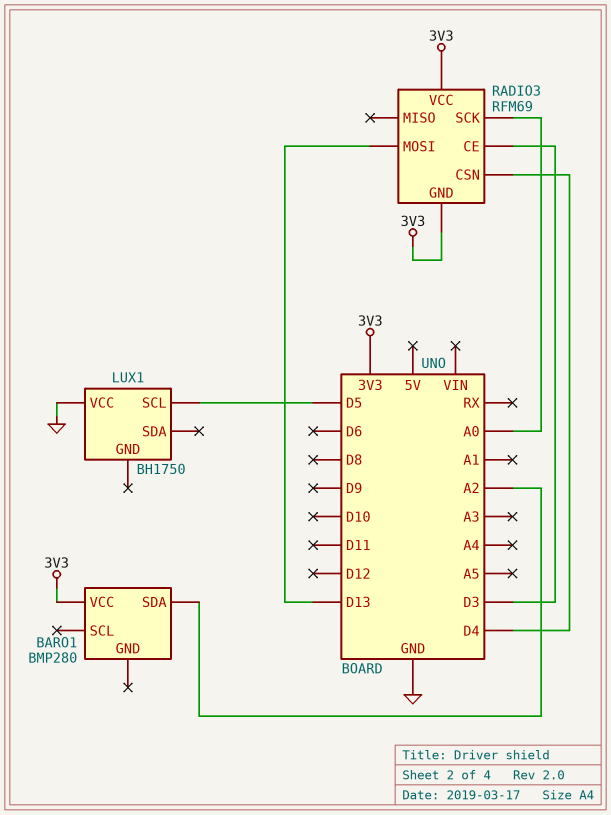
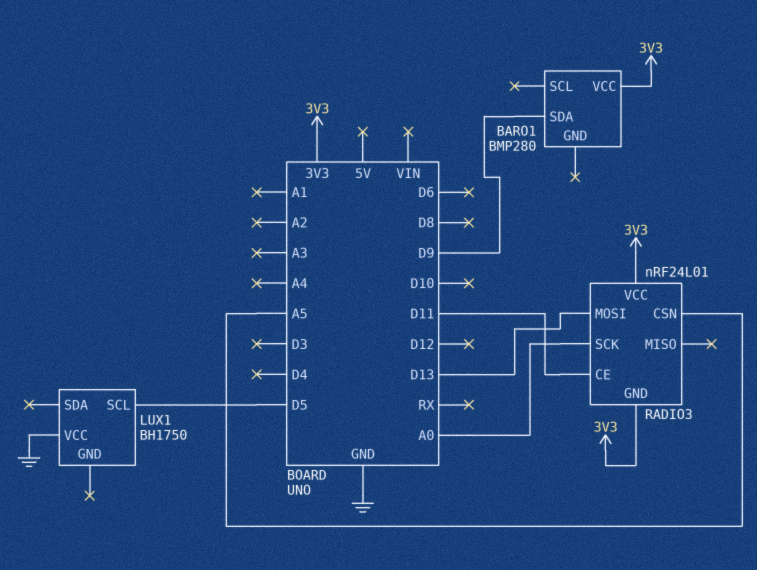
BARO1 pin SDA: A2 -> D9
RADIO3: RFM69 -> nRF24L01
RADIO3 pin CE: D3 -> D11
RADIO3 pin CSN: D4 -> A5

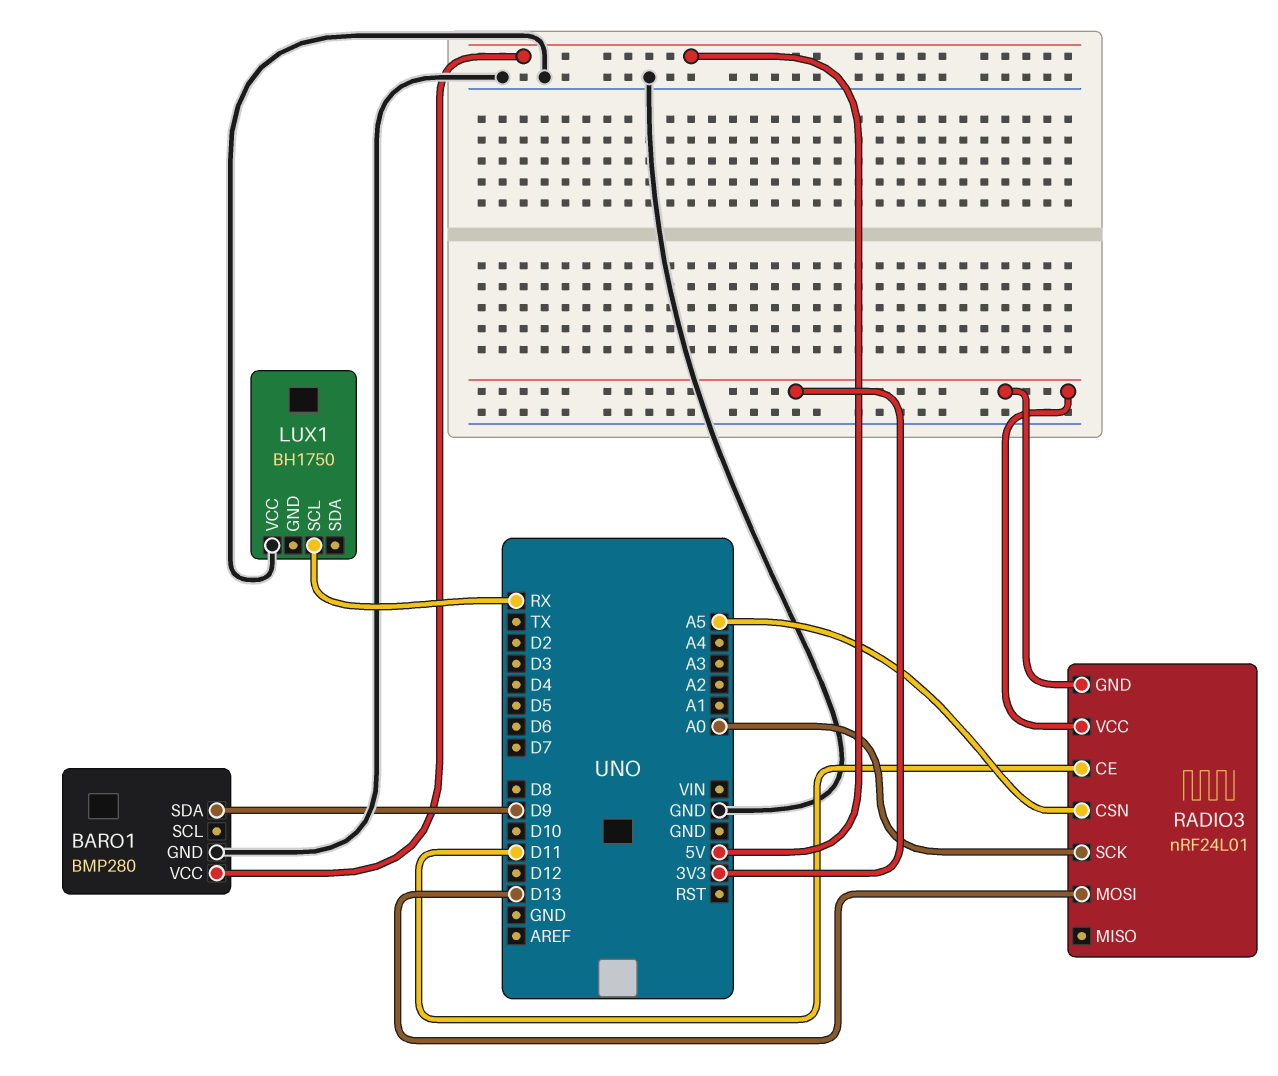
BARO1 pin GND: none -> GND
BARO1 pin VCC: 3V3 -> 5V
LUX1 pin SCL: D5 -> RX

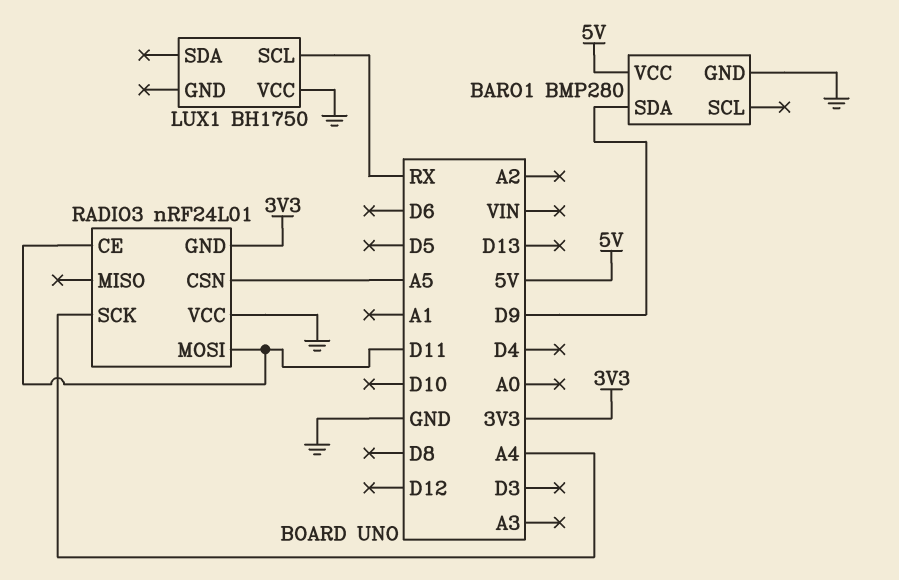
RADIO3 pin MOSI: D13 -> D11
RADIO3 pin SCK: A0 -> A4
RADIO3 pin VCC: 3V3 -> GND

